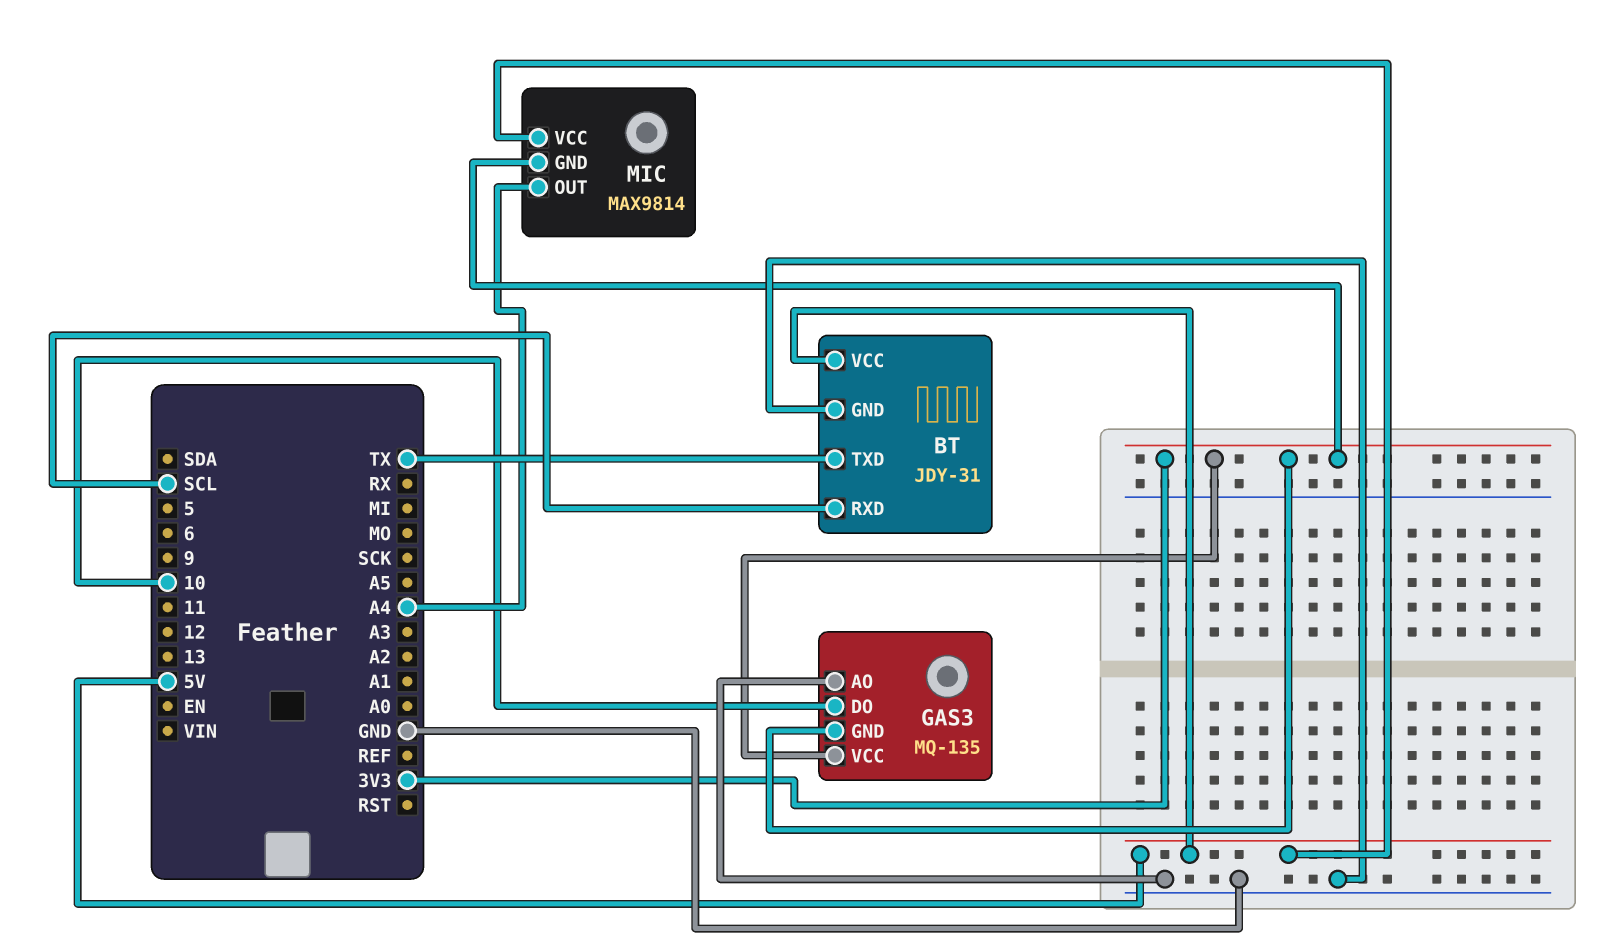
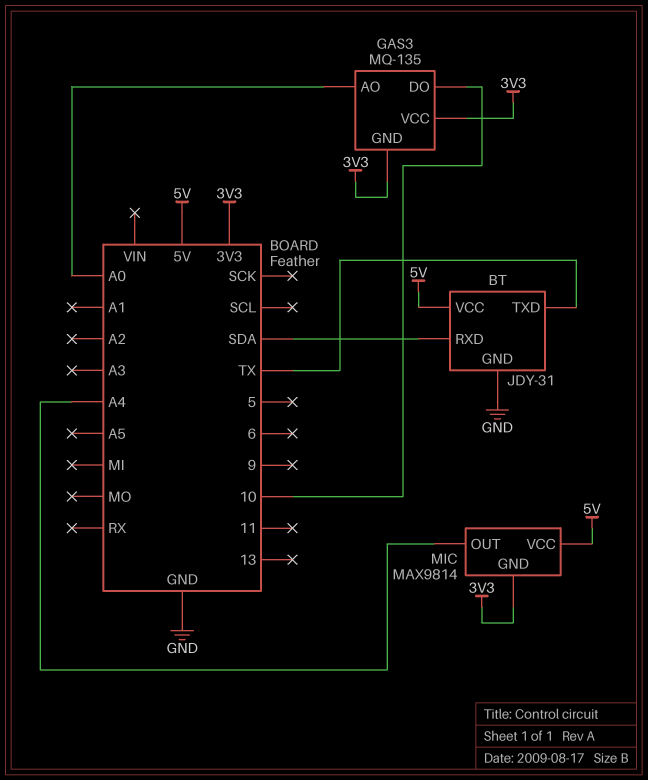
BT pin RXD: SCL -> SDA
GAS3 pin AO: GND -> A0

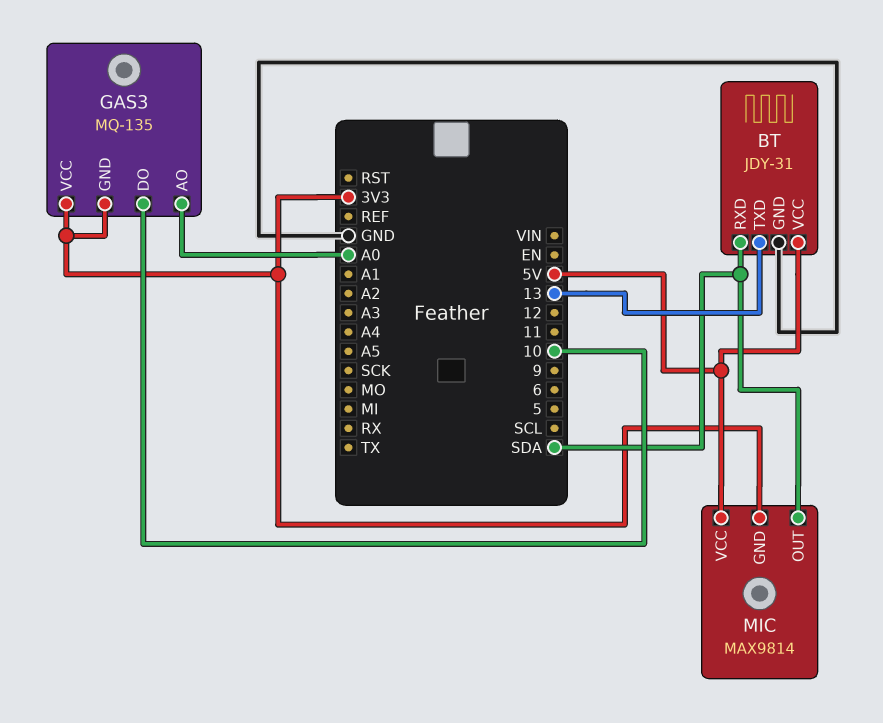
BT pin TXD: TX -> 13
MIC pin OUT: A4 -> SDA

